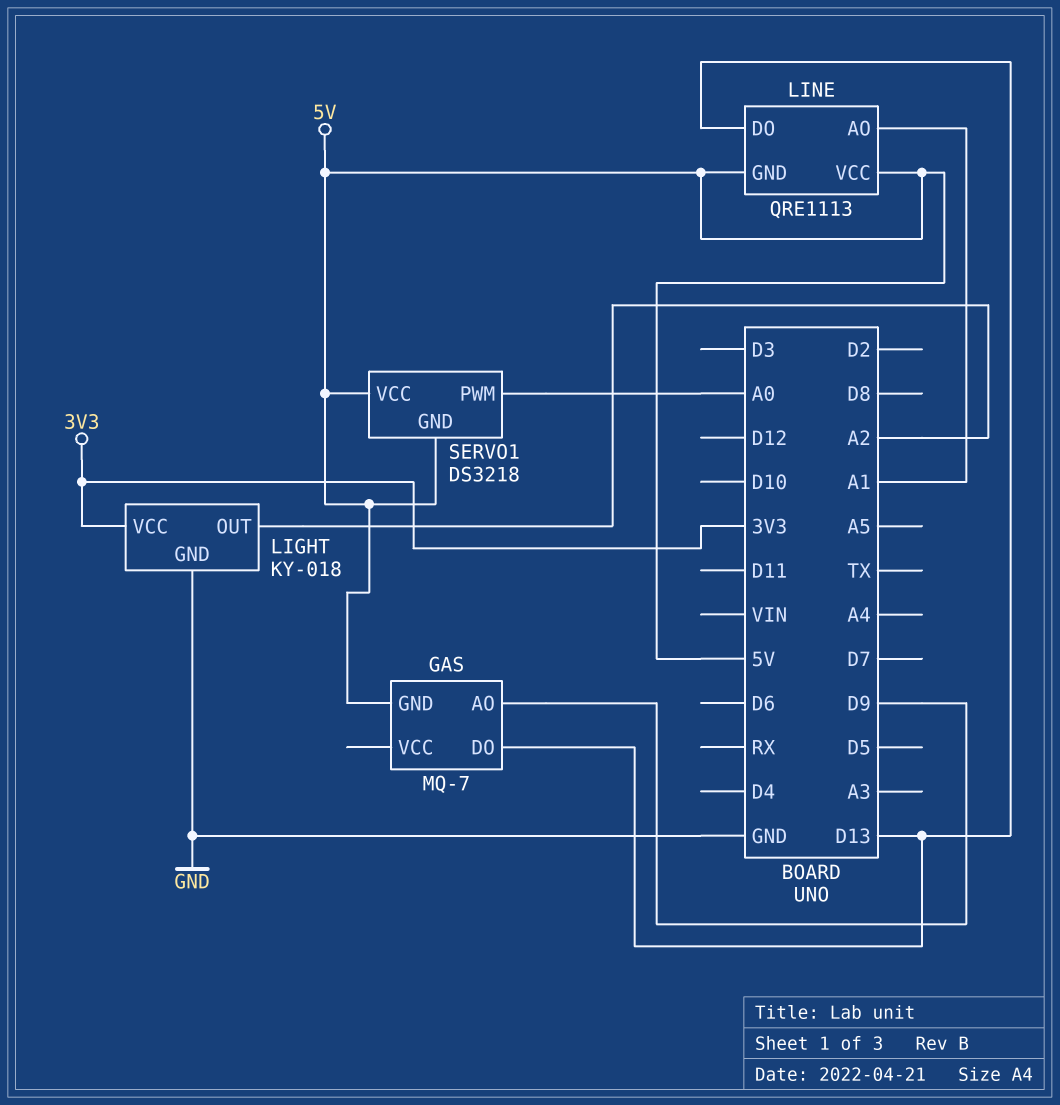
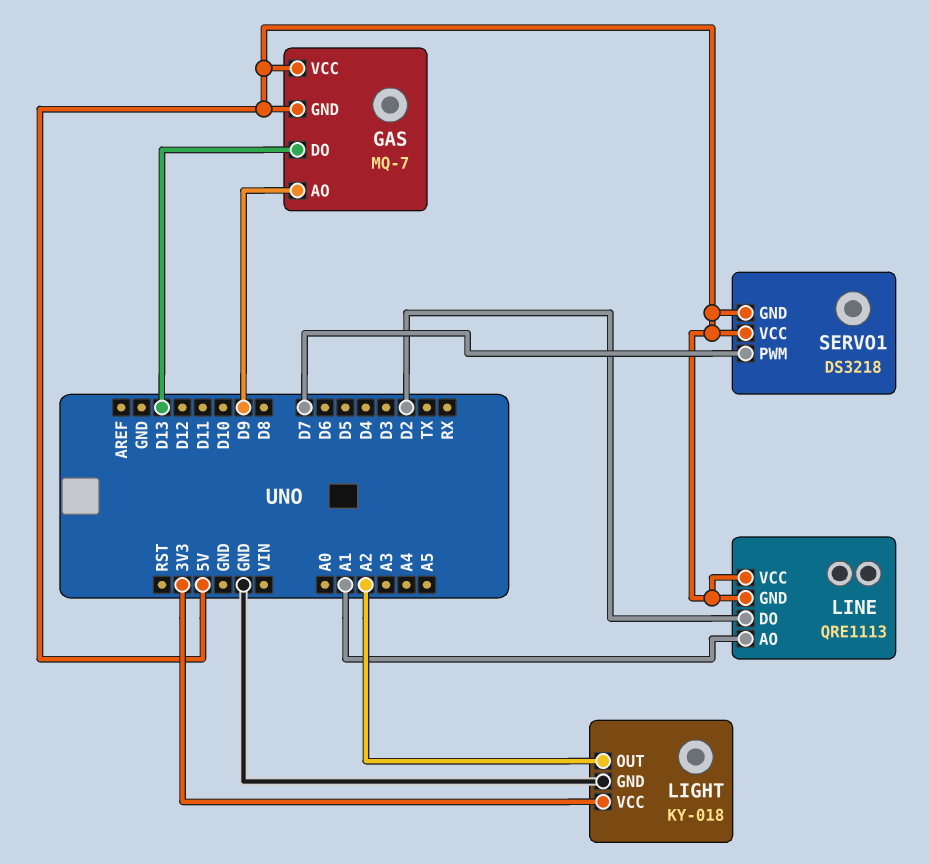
GAS pin VCC: none -> 5V
LINE pin DO: D13 -> D2
SERVO1 pin PWM: A0 -> D7

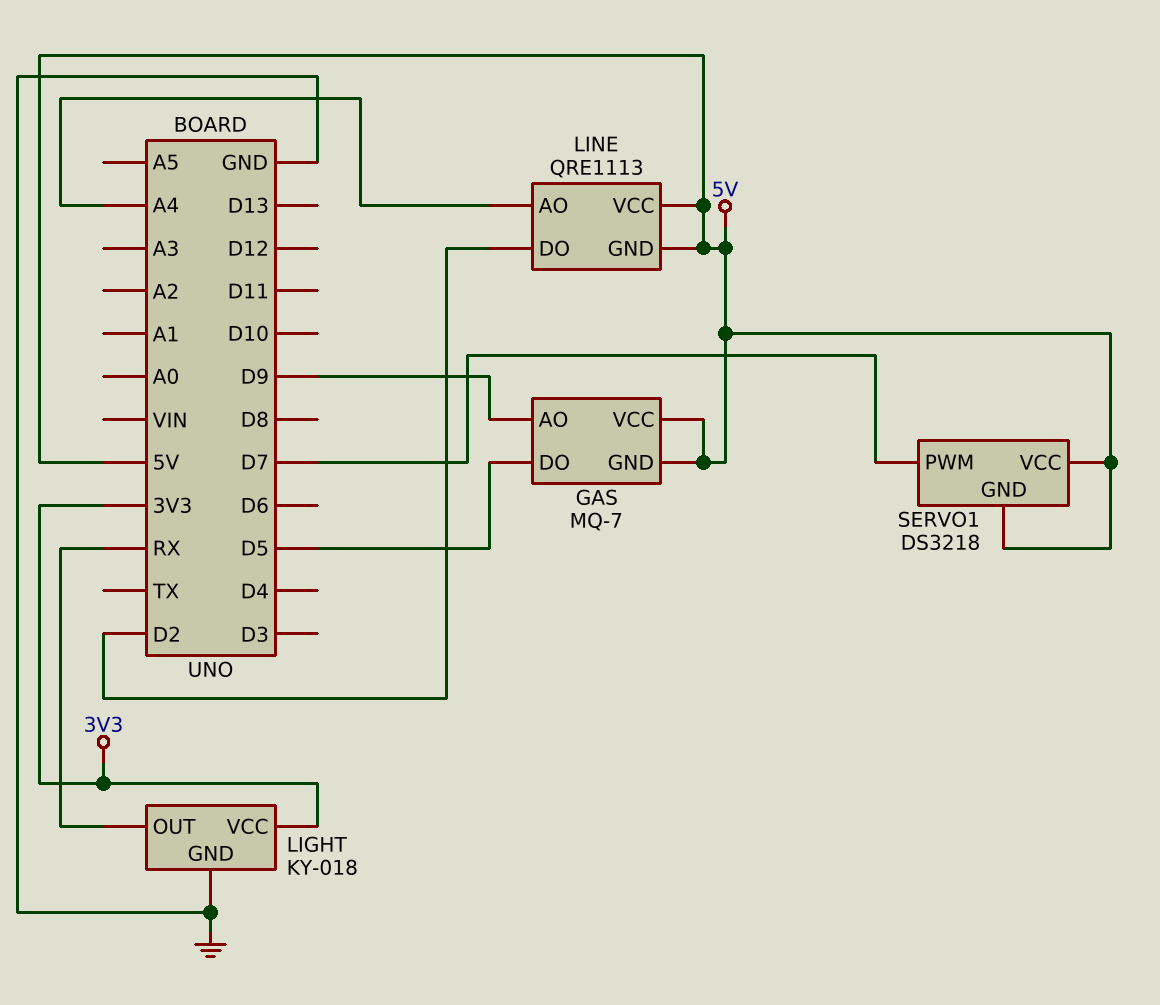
GAS pin DO: D13 -> D5
LIGHT pin OUT: A2 -> RX
LINE pin AO: A1 -> A4

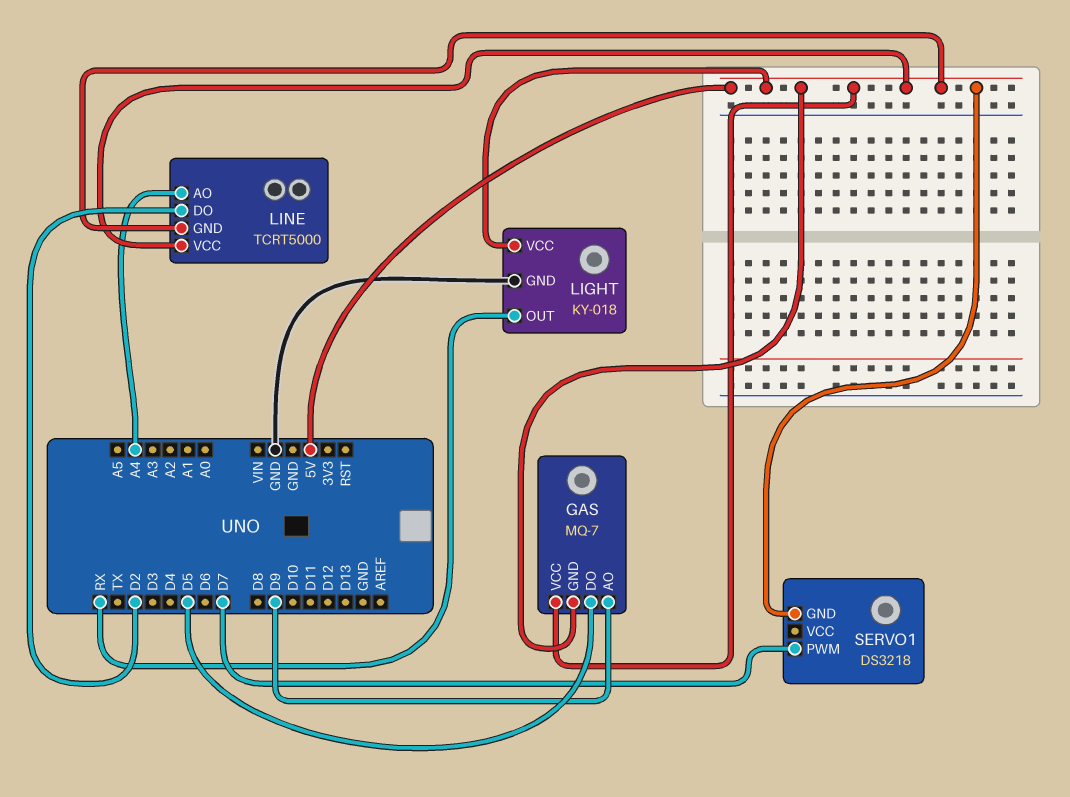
LIGHT pin VCC: 3V3 -> 5V
LINE: QRE1113 -> TCRT5000
SERVO1 pin VCC: 5V -> none

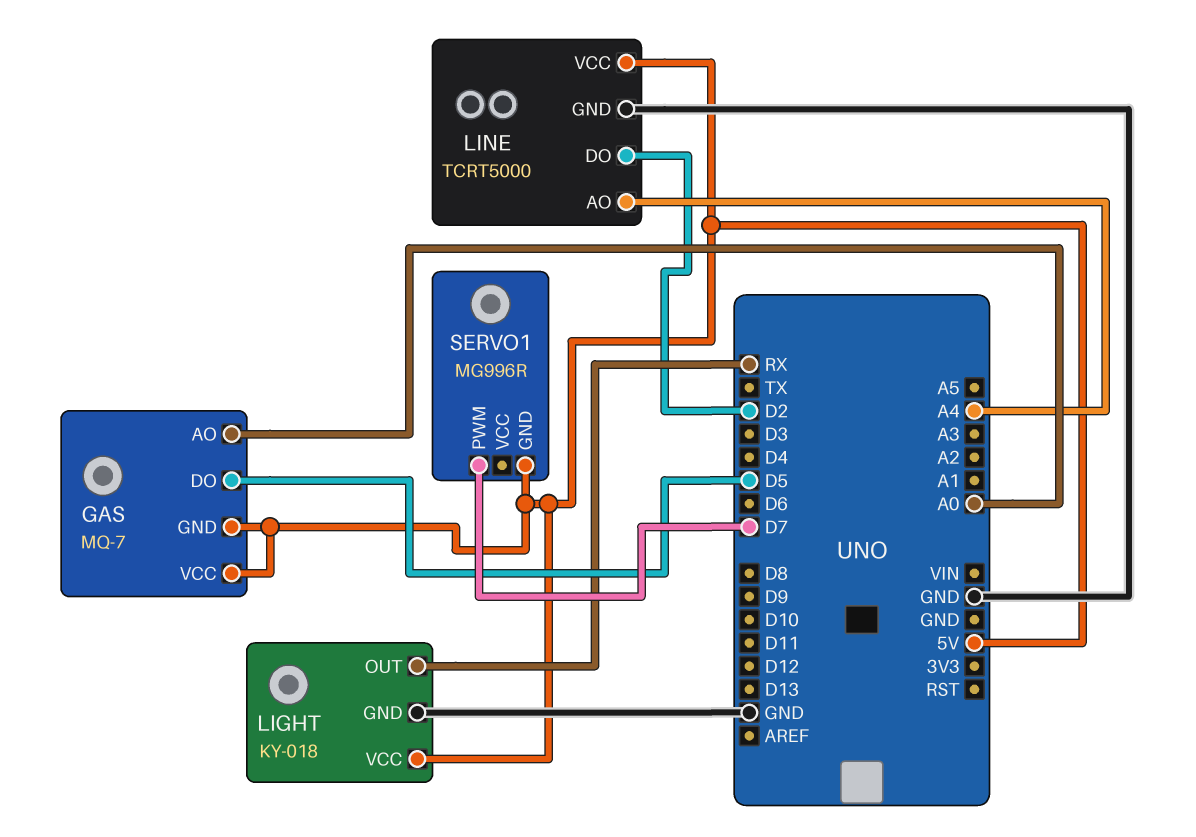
GAS pin AO: D9 -> A0
LINE pin GND: 5V -> GND
SERVO1: DS3218 -> MG996R

